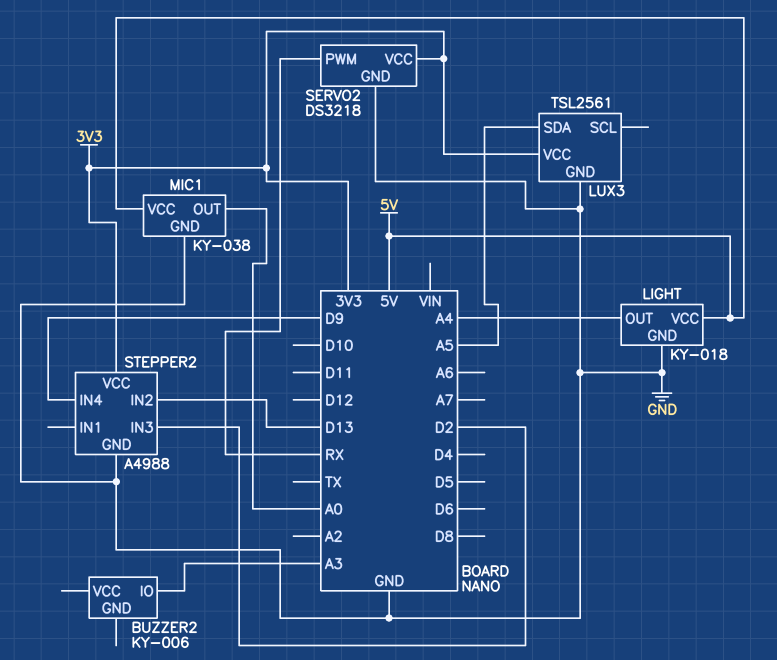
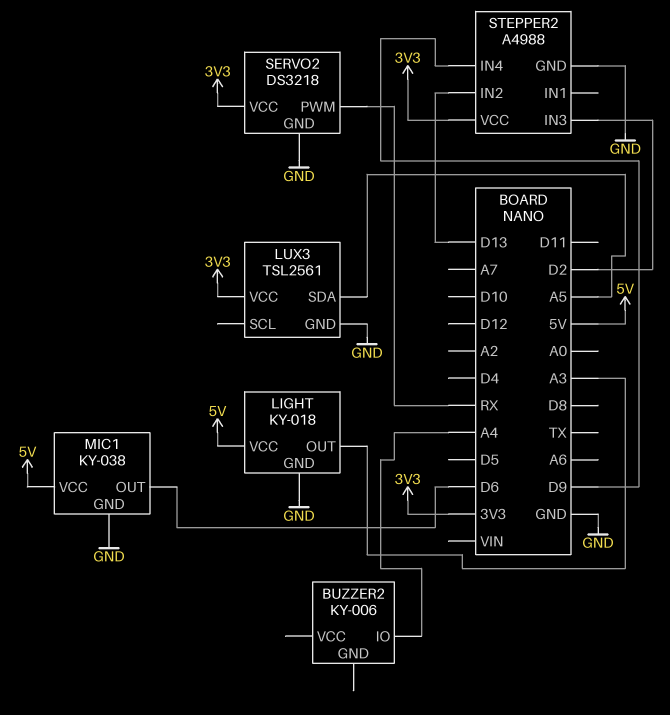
BUZZER2 pin IO: A3 -> A4
LIGHT pin OUT: A4 -> A3
MIC1 pin OUT: A0 -> D6

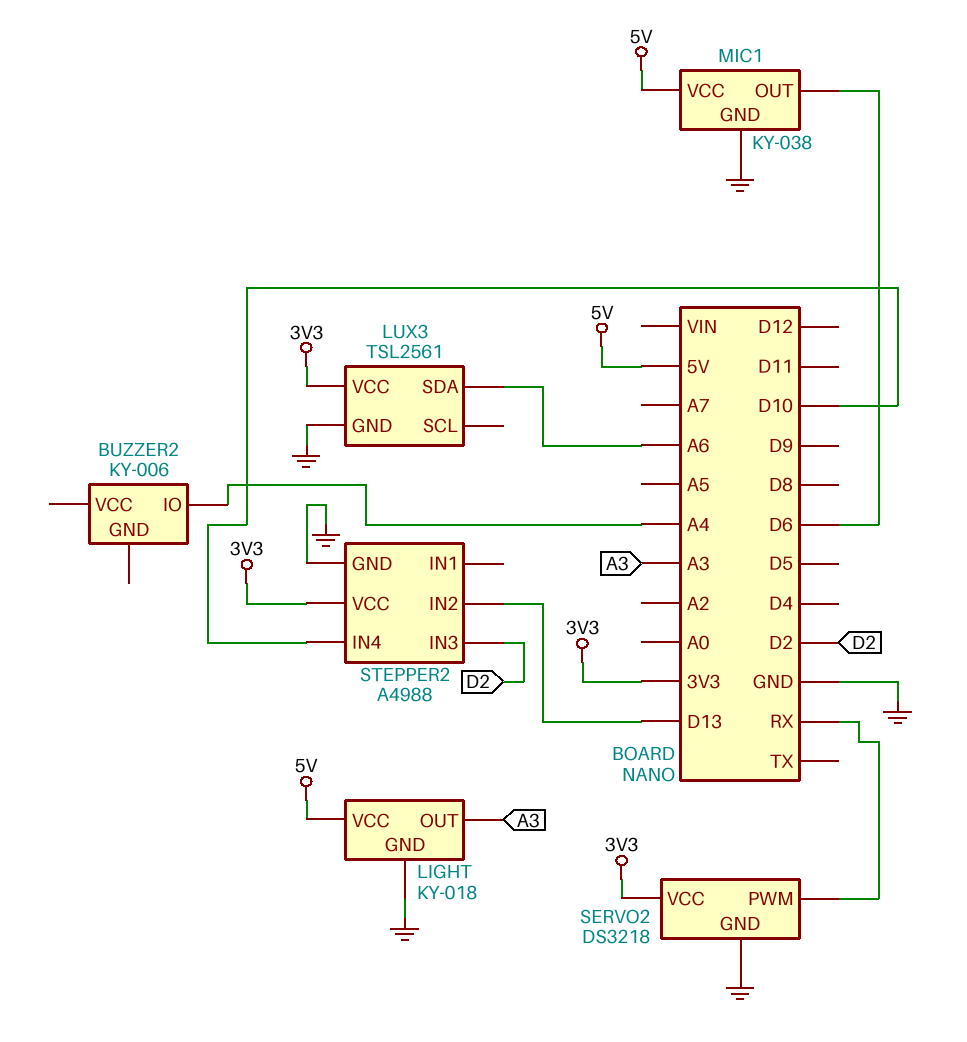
LUX3 pin SDA: A5 -> A6
STEPPER2 pin IN4: D9 -> D10

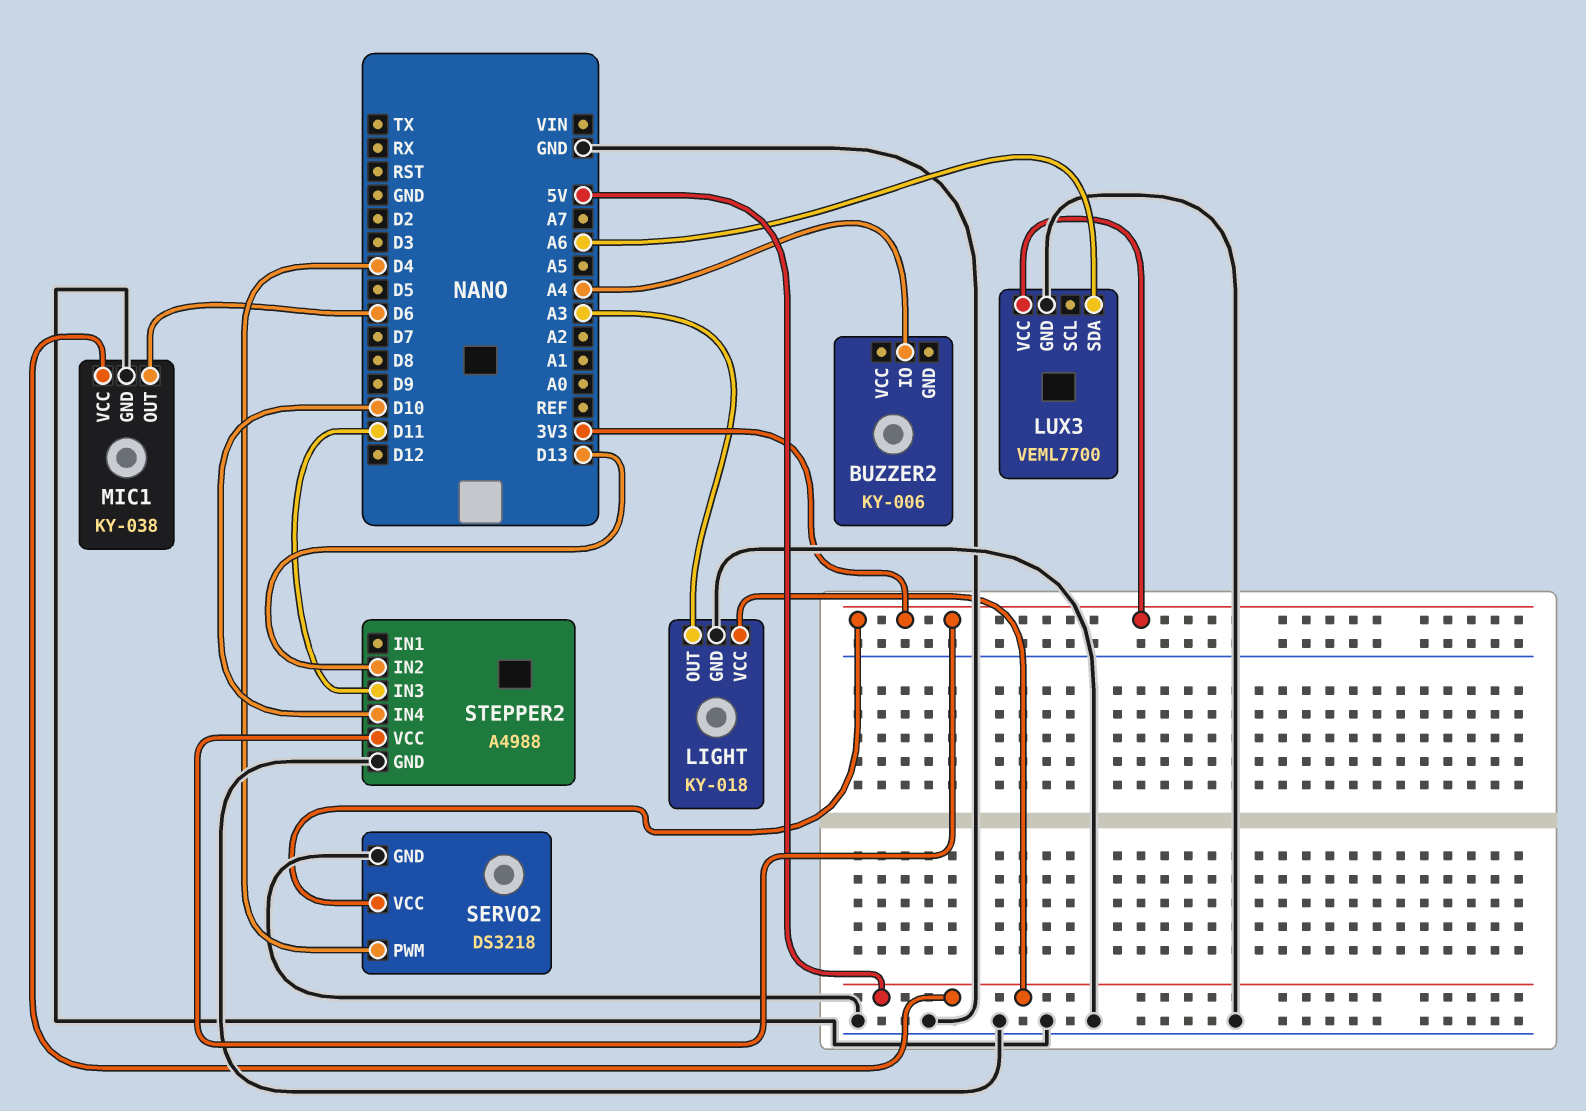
LUX3: TSL2561 -> VEML7700
SERVO2 pin PWM: RX -> D4
STEPPER2 pin IN3: D2 -> D11

